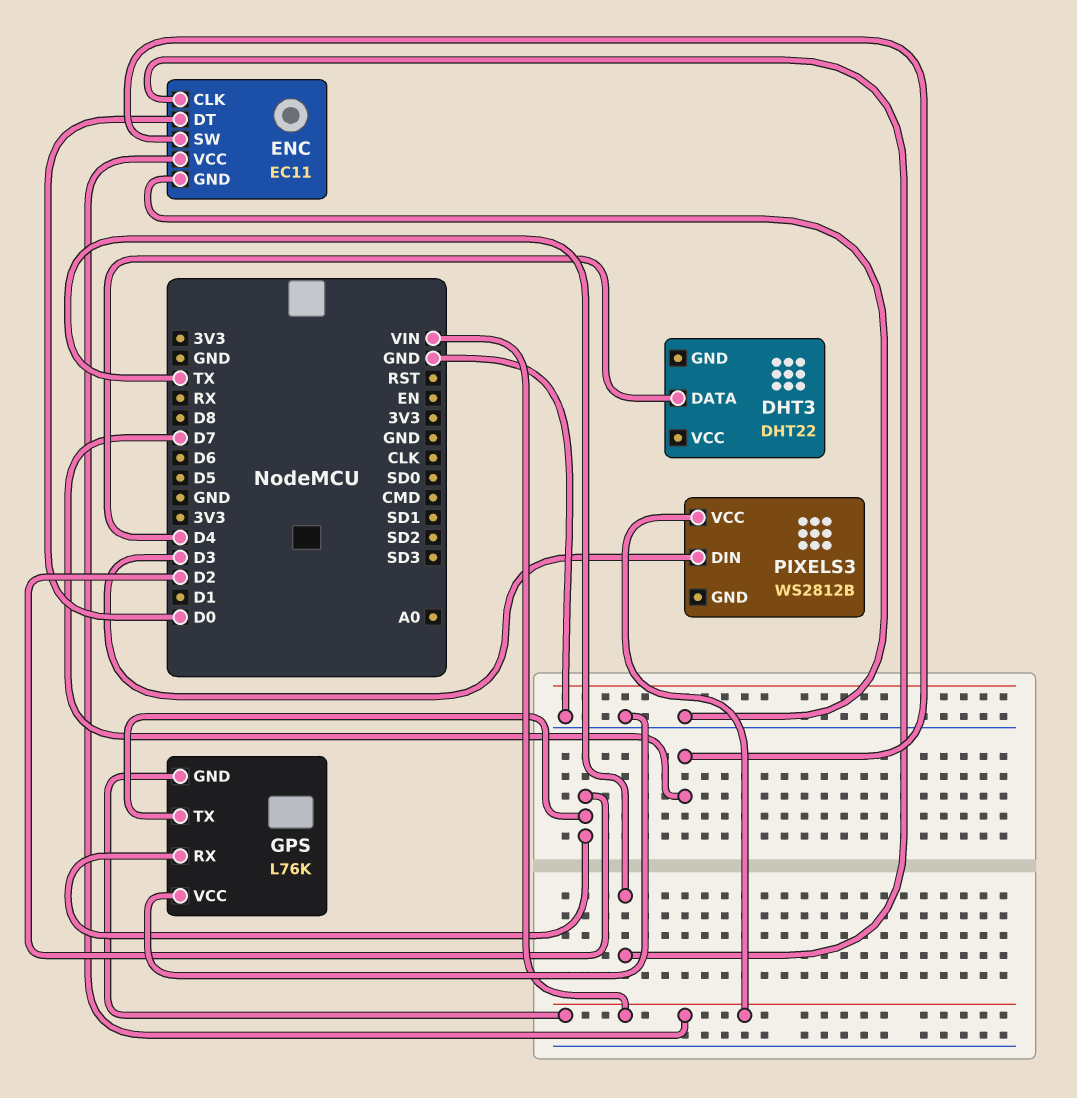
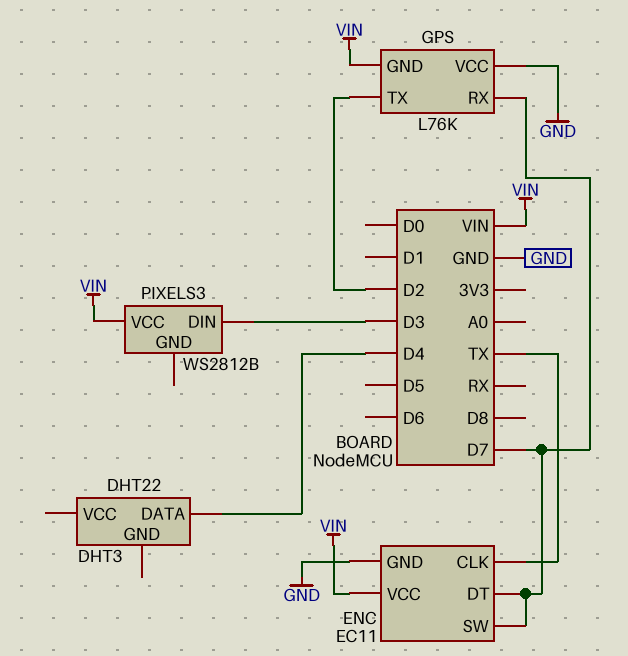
ENC pin DT: D0 -> D7
GPS pin RX: D2 -> D7

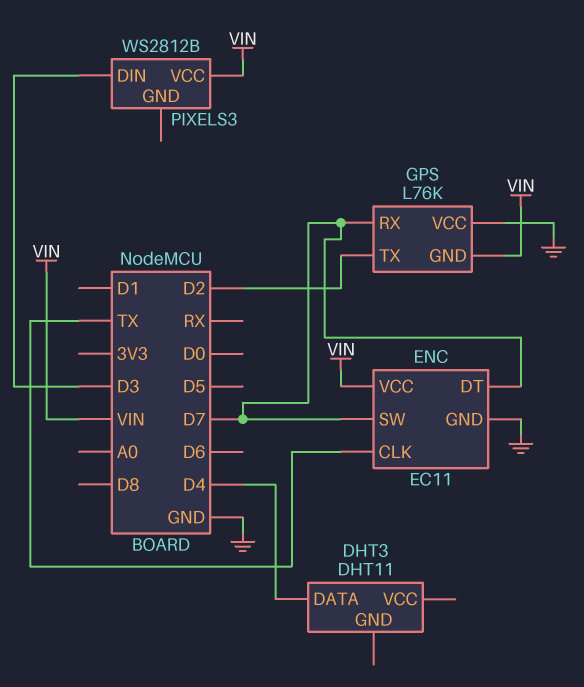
DHT3: DHT22 -> DHT11

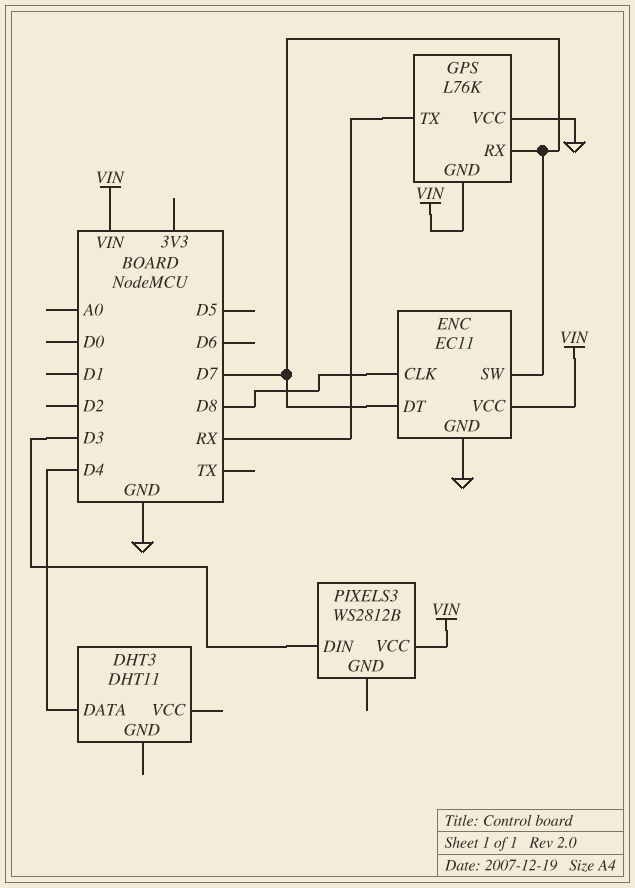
ENC pin CLK: TX -> D8
GPS pin TX: D2 -> RX

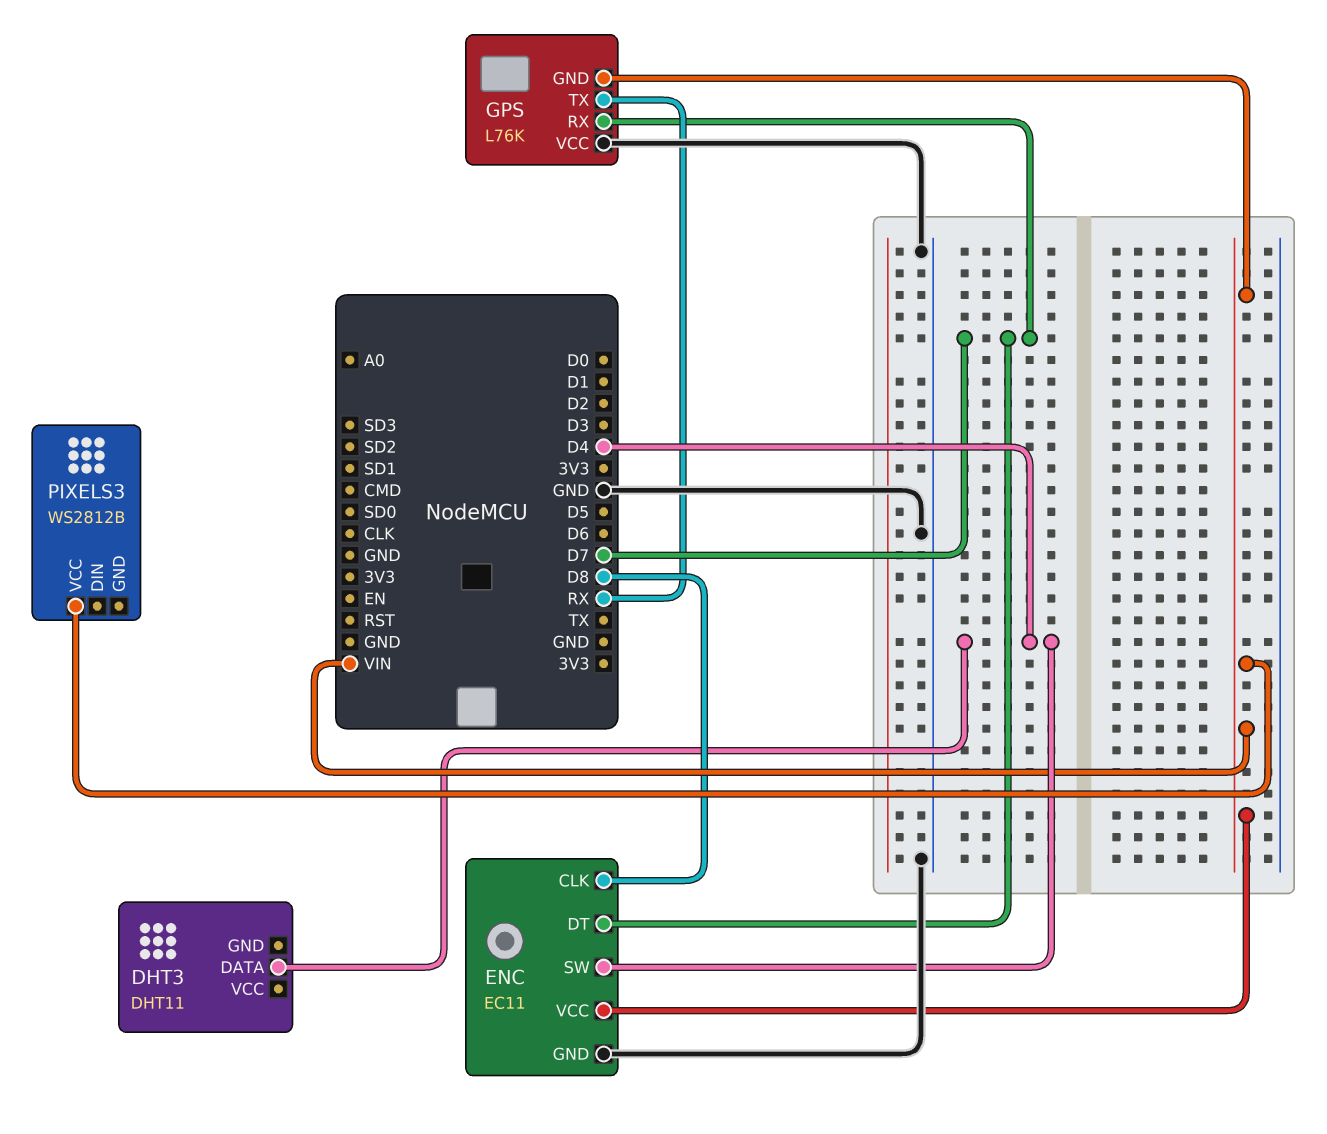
ENC pin SW: D7 -> D4
PIXELS3 pin DIN: D3 -> none

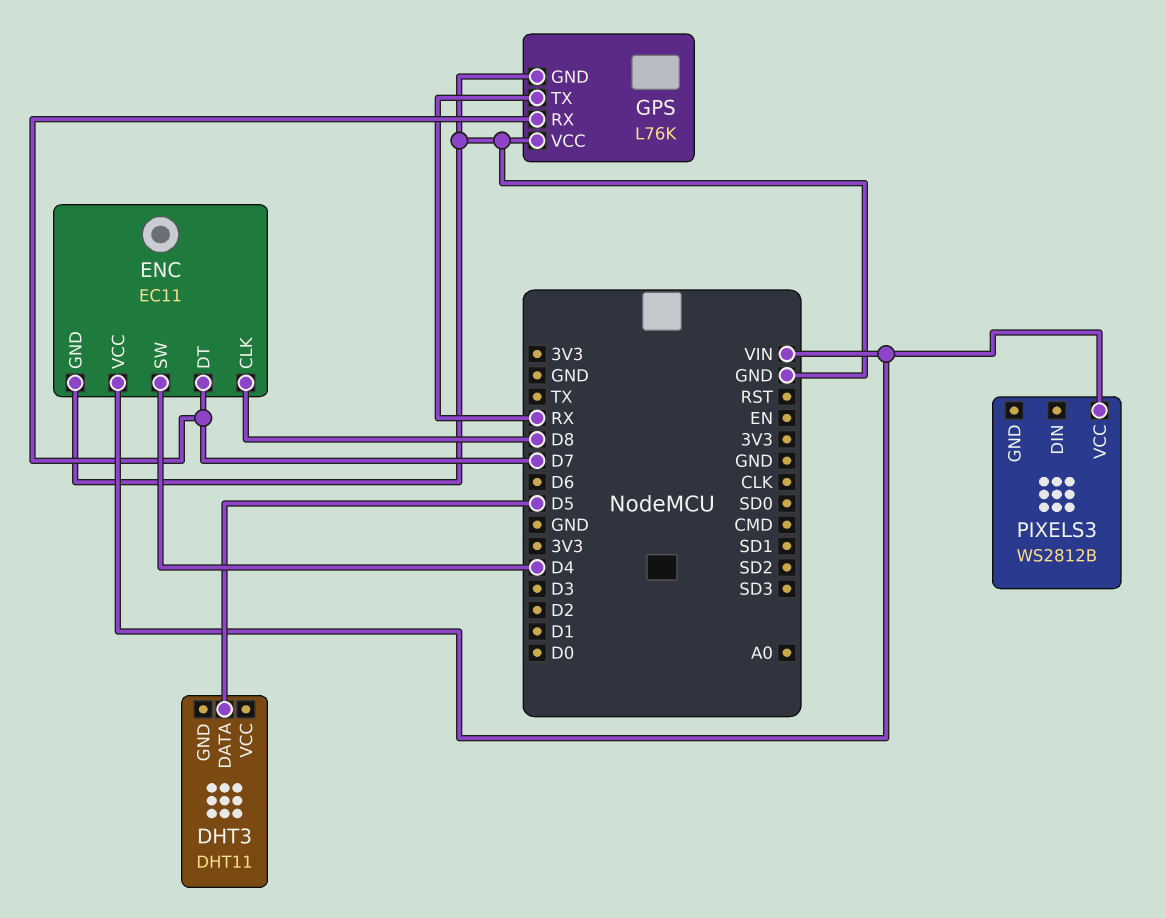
DHT3 pin DATA: D4 -> D5
GPS pin GND: VIN -> GND

